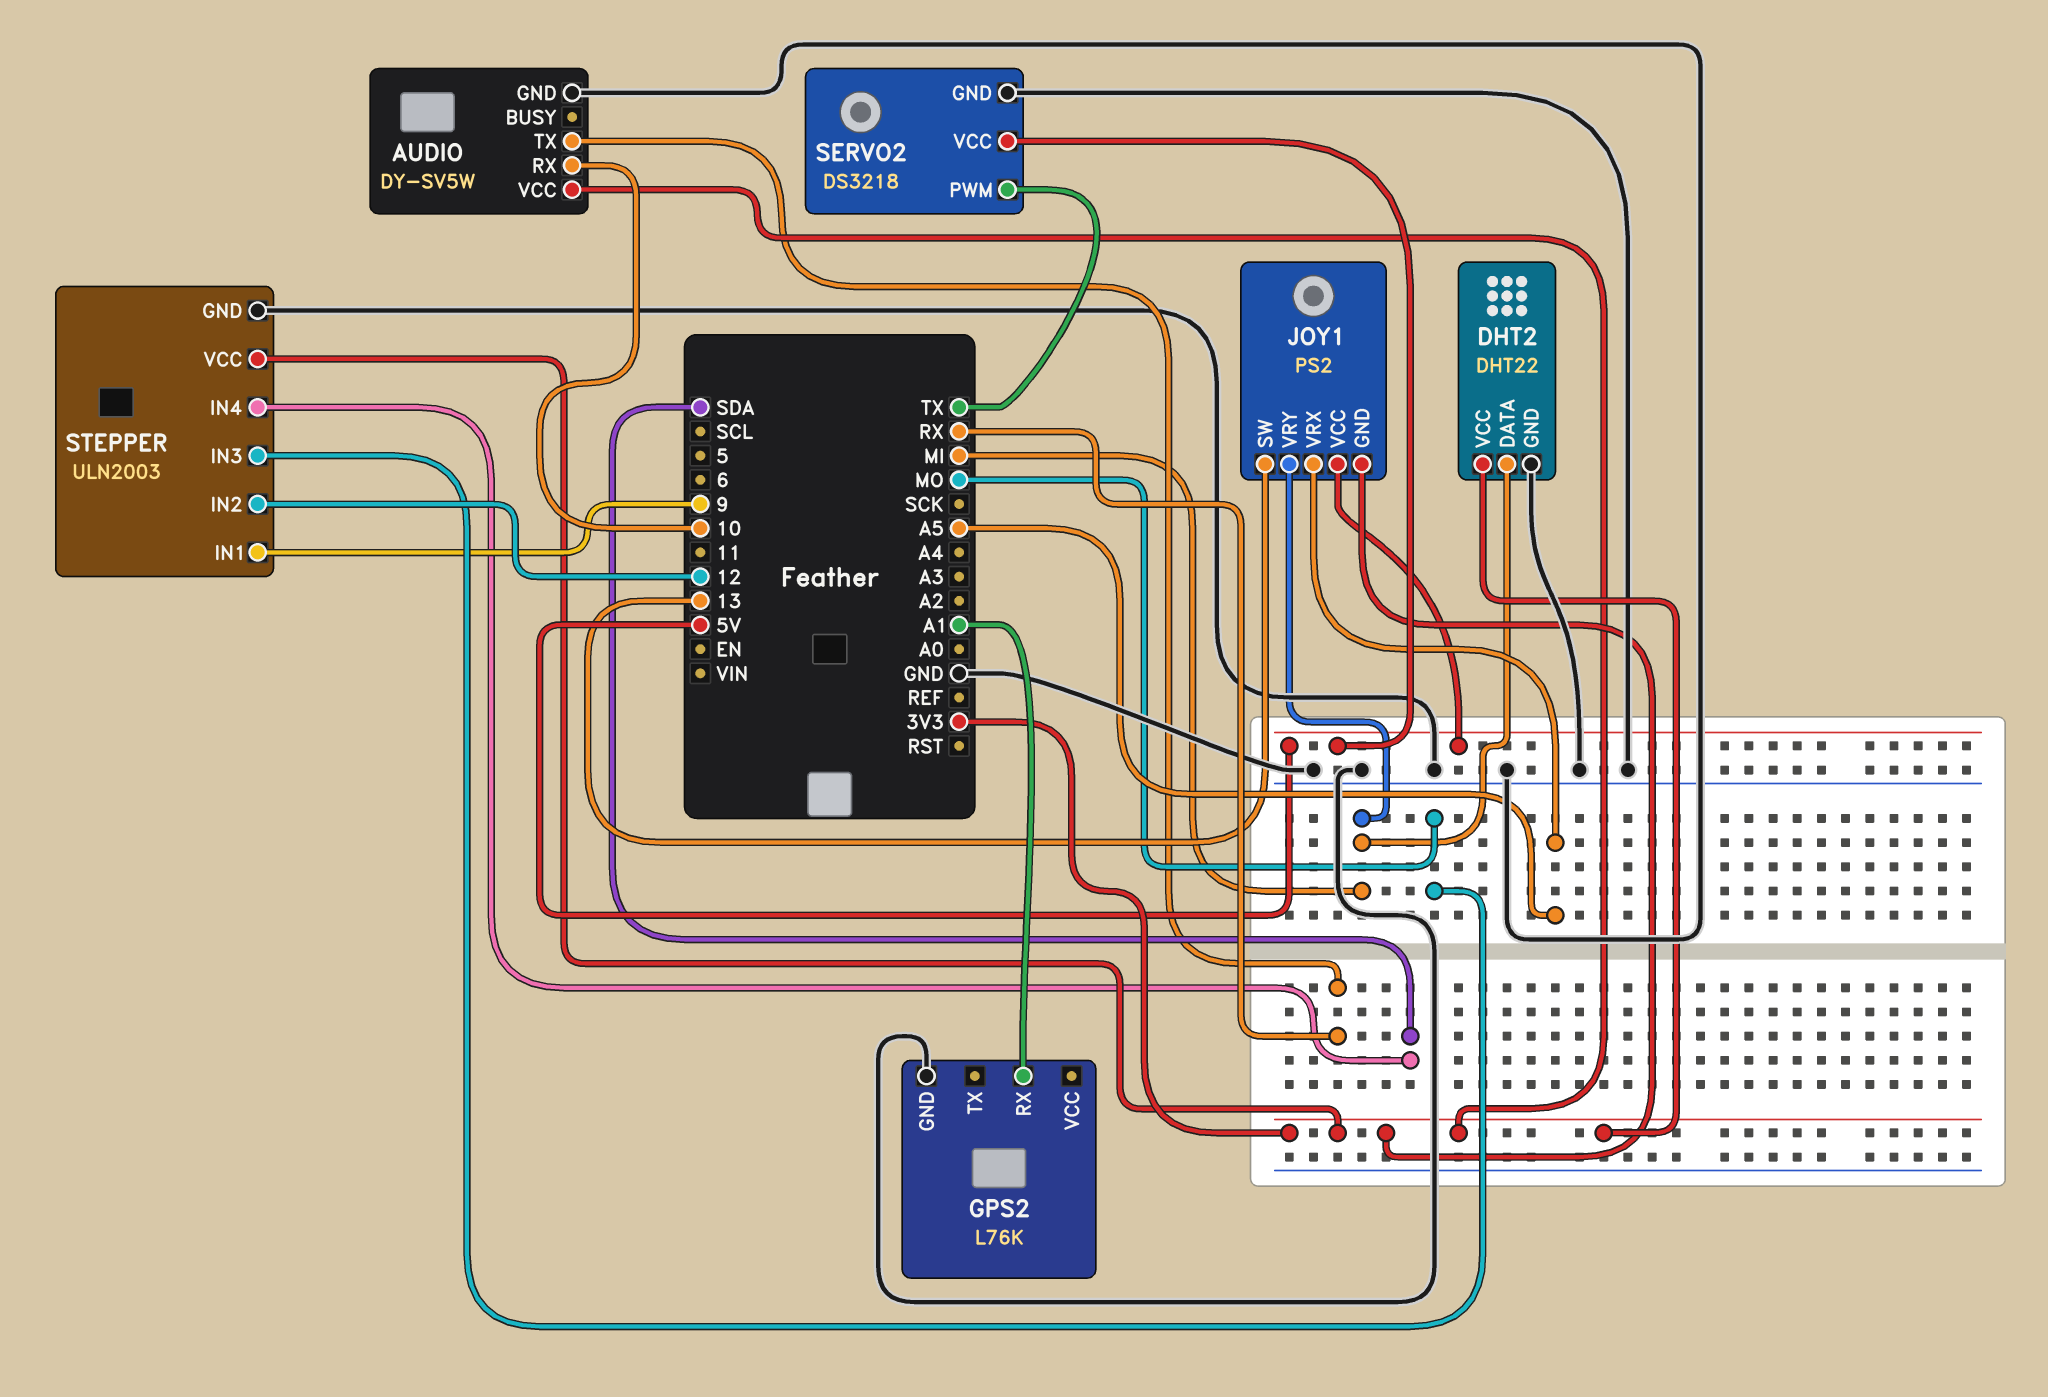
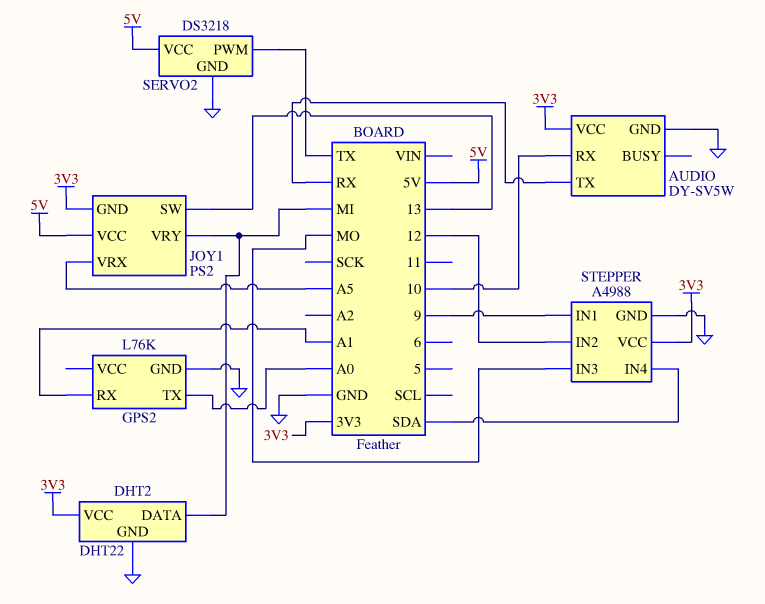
GPS2 pin TX: none -> A0
STEPPER: ULN2003 -> A4988

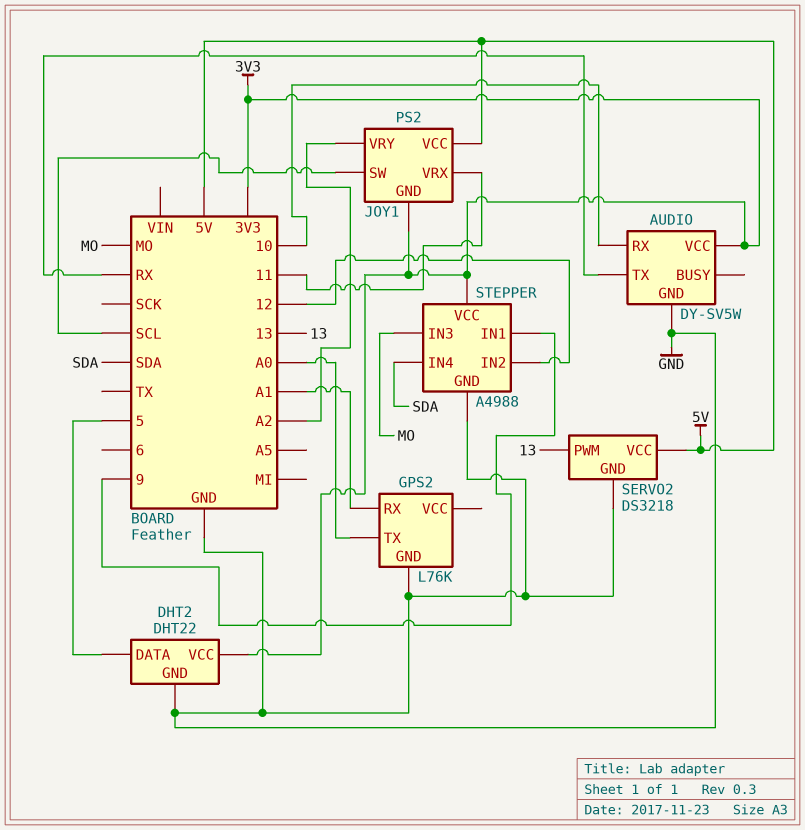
DHT2 pin DATA: MI -> 5
JOY1 pin SW: 13 -> SCL
JOY1 pin VRX: A5 -> 11
JOY1 pin VRY: MI -> A2
SERVO2 pin PWM: TX -> 13

